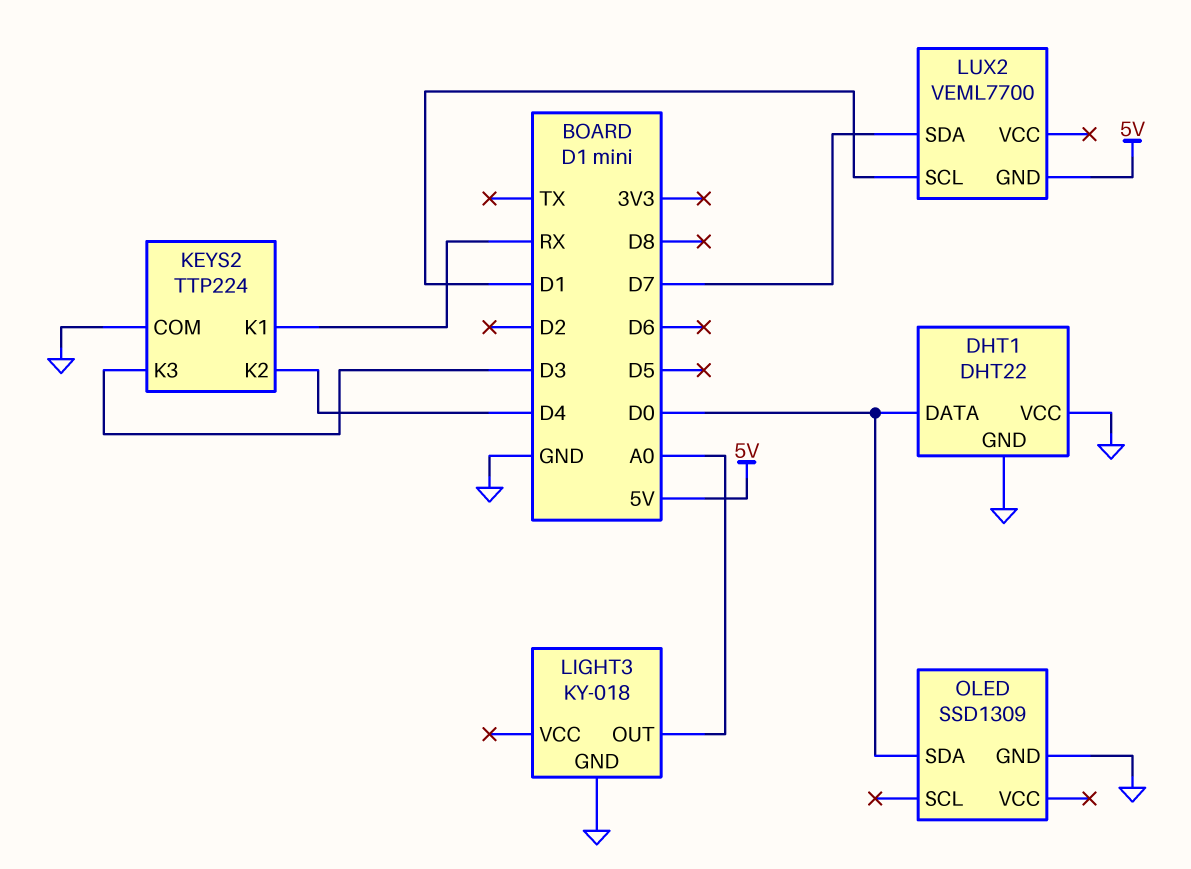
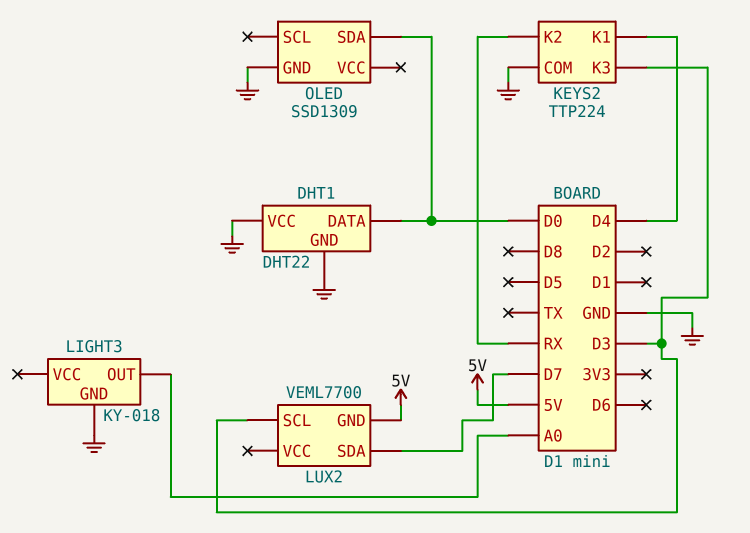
KEYS2 pin K1: RX -> D4
KEYS2 pin K2: D4 -> RX
LUX2 pin SCL: D1 -> D3

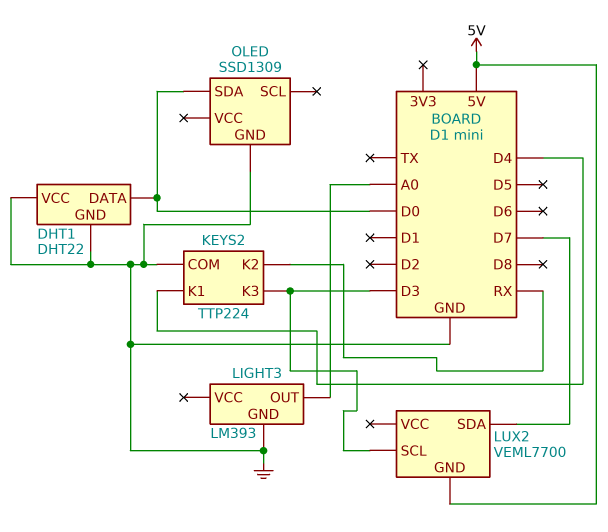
LIGHT3: KY-018 -> LM393

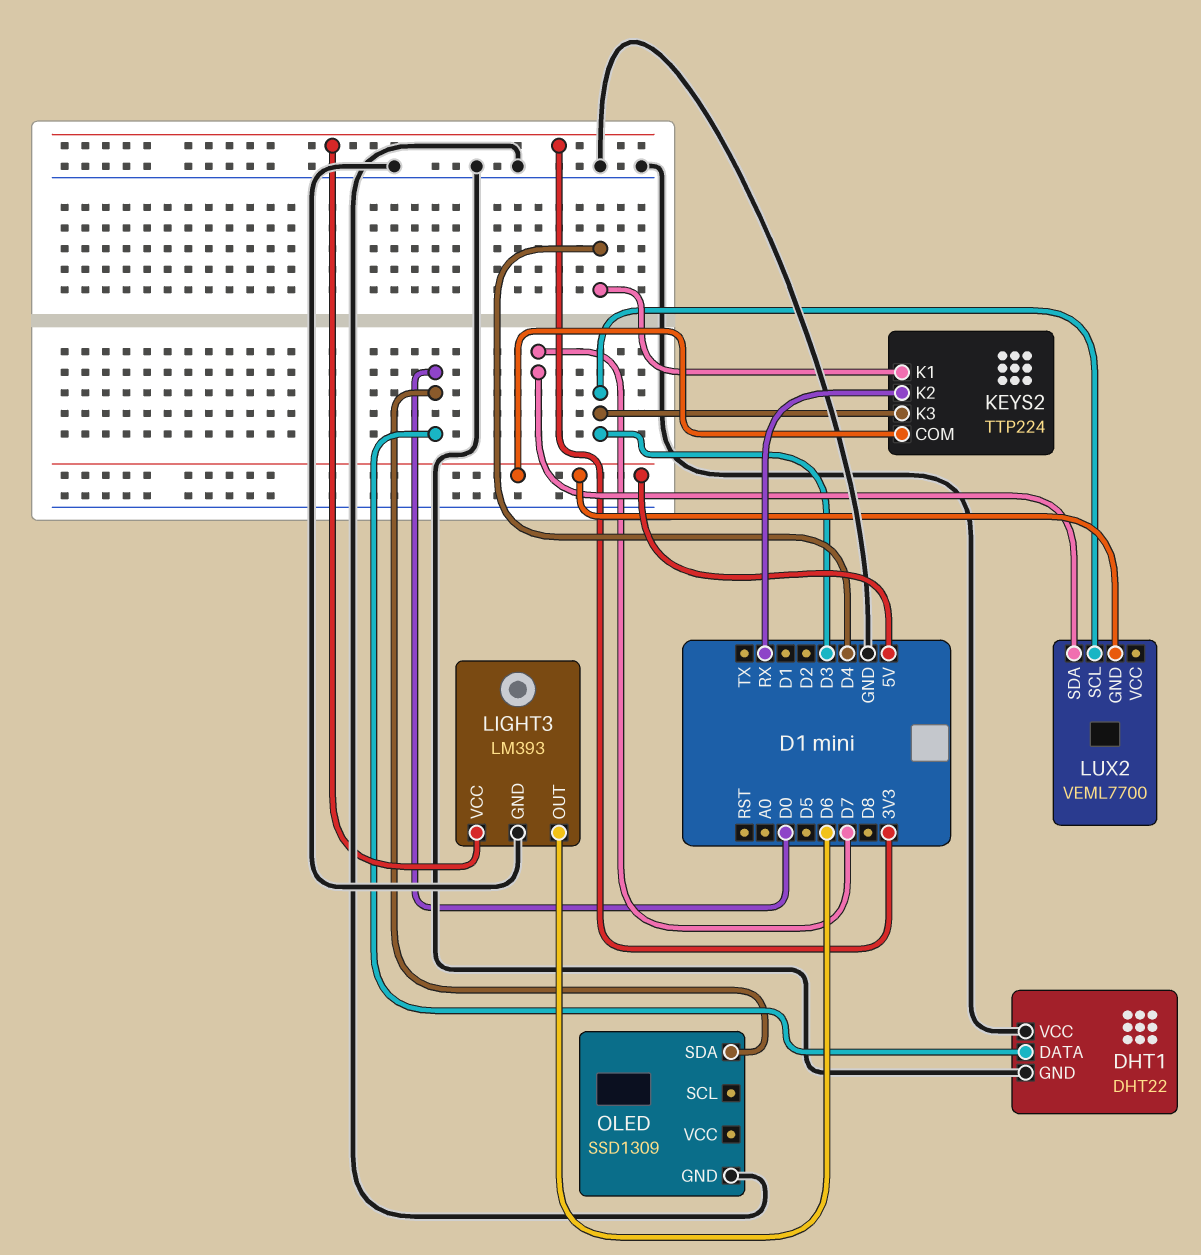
KEYS2 pin COM: GND -> 5V
LIGHT3 pin OUT: A0 -> D6
LIGHT3 pin VCC: none -> 3V3

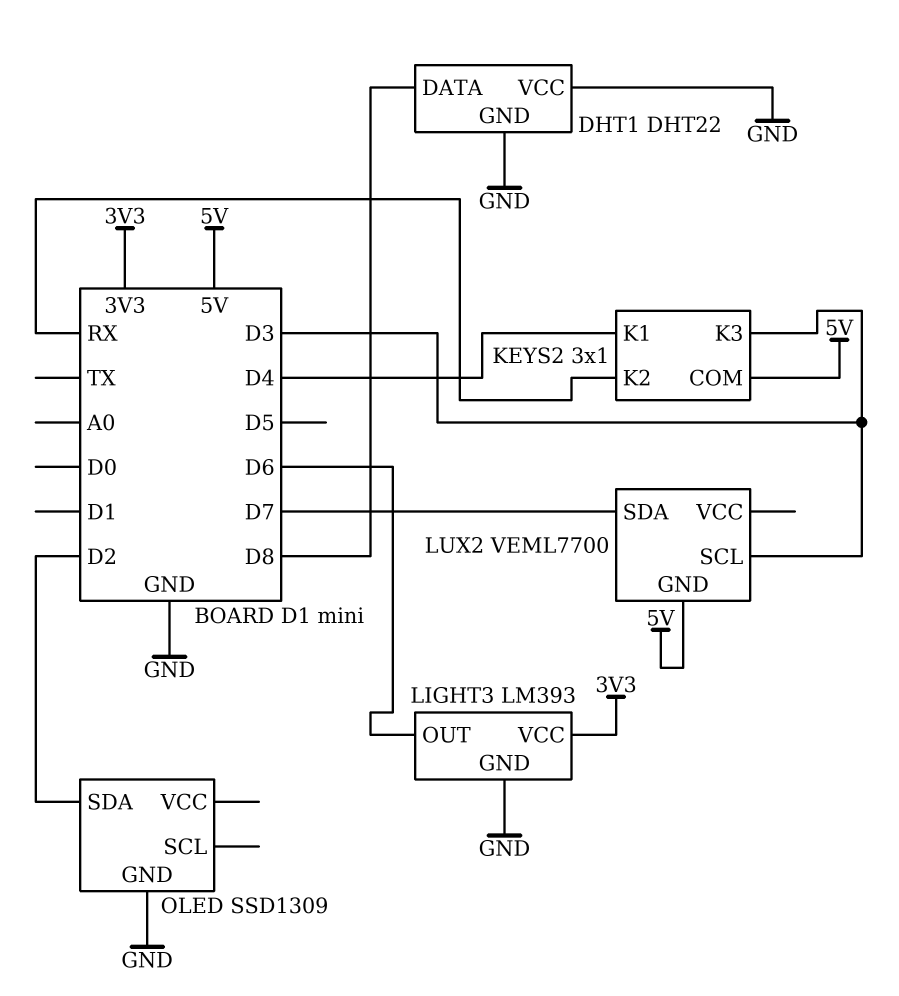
DHT1 pin DATA: D0 -> D8
KEYS2: TTP224 -> 3x1
OLED pin SDA: D0 -> D2

